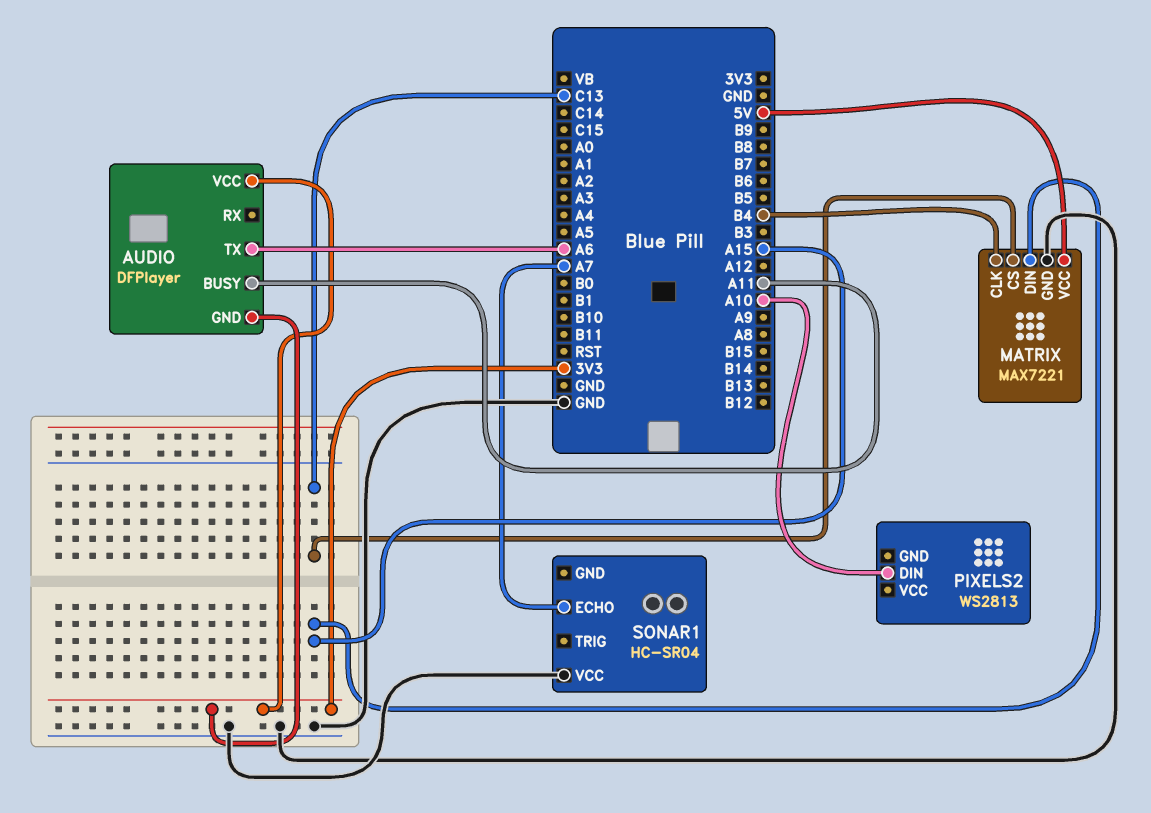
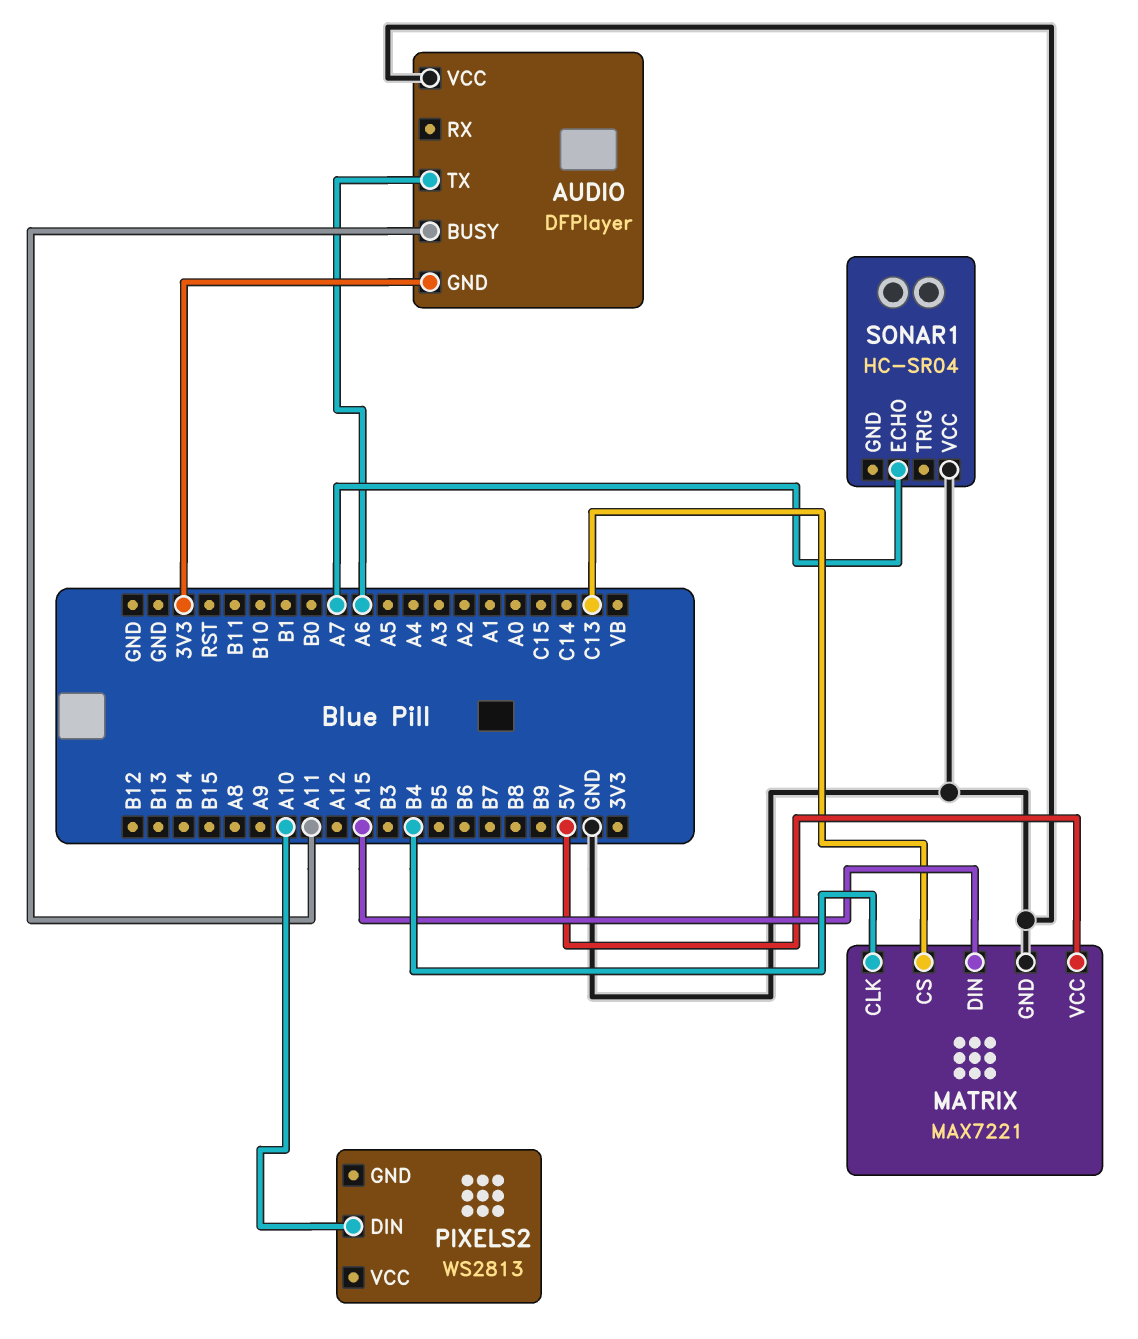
AUDIO pin VCC: 3V3 -> GND

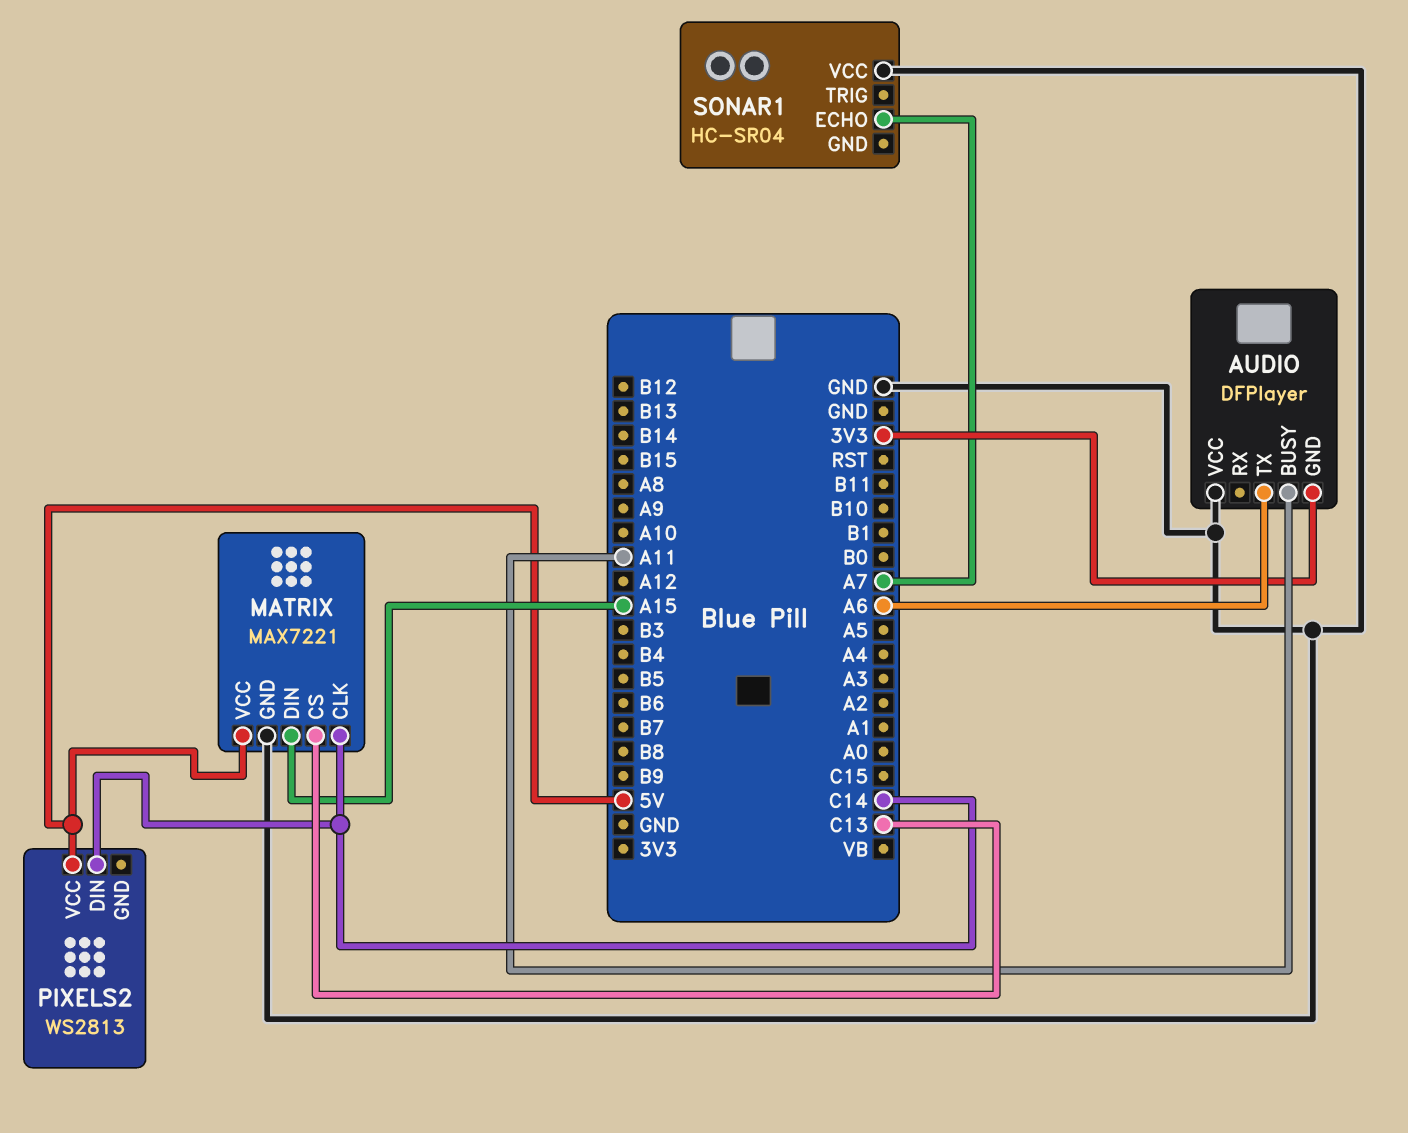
MATRIX pin CLK: B4 -> C14
PIXELS2 pin DIN: A10 -> C14
PIXELS2 pin VCC: none -> 5V

